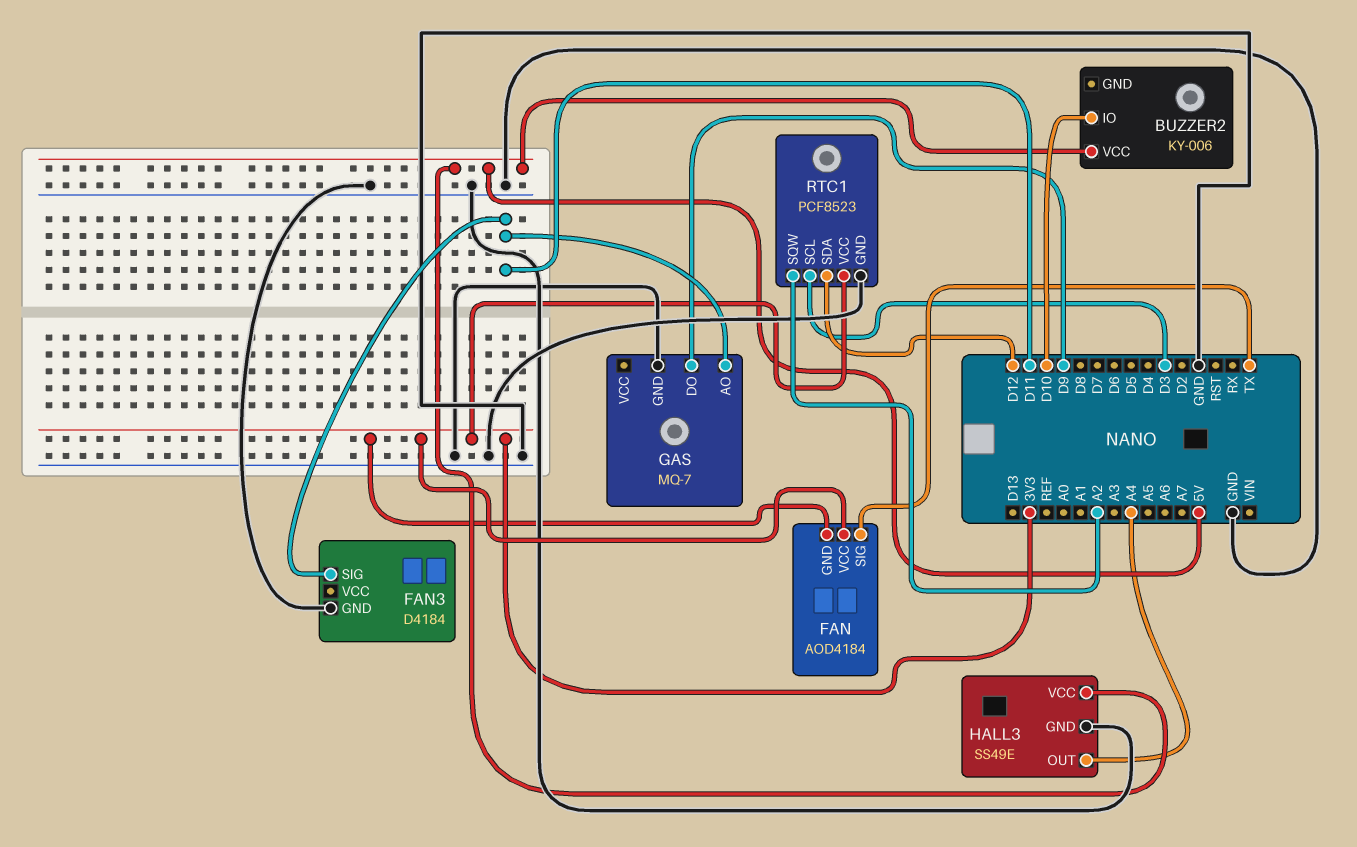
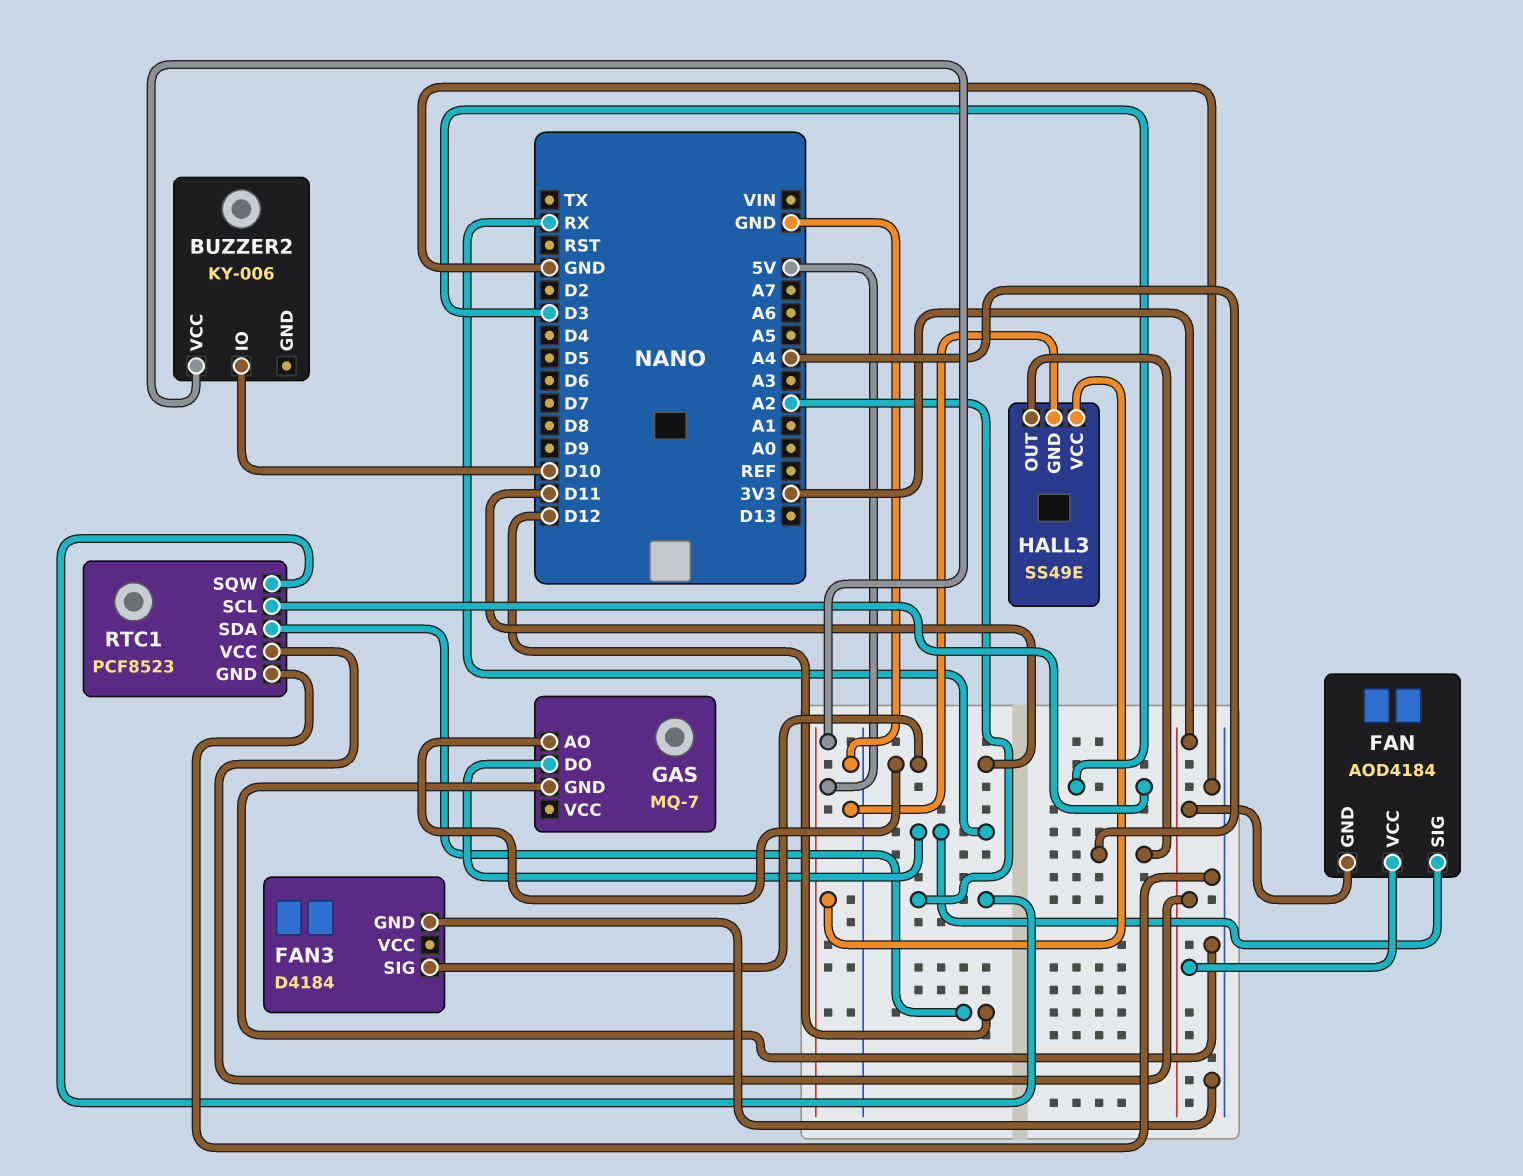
FAN pin SIG: TX -> RX
GAS pin DO: D9 -> RX

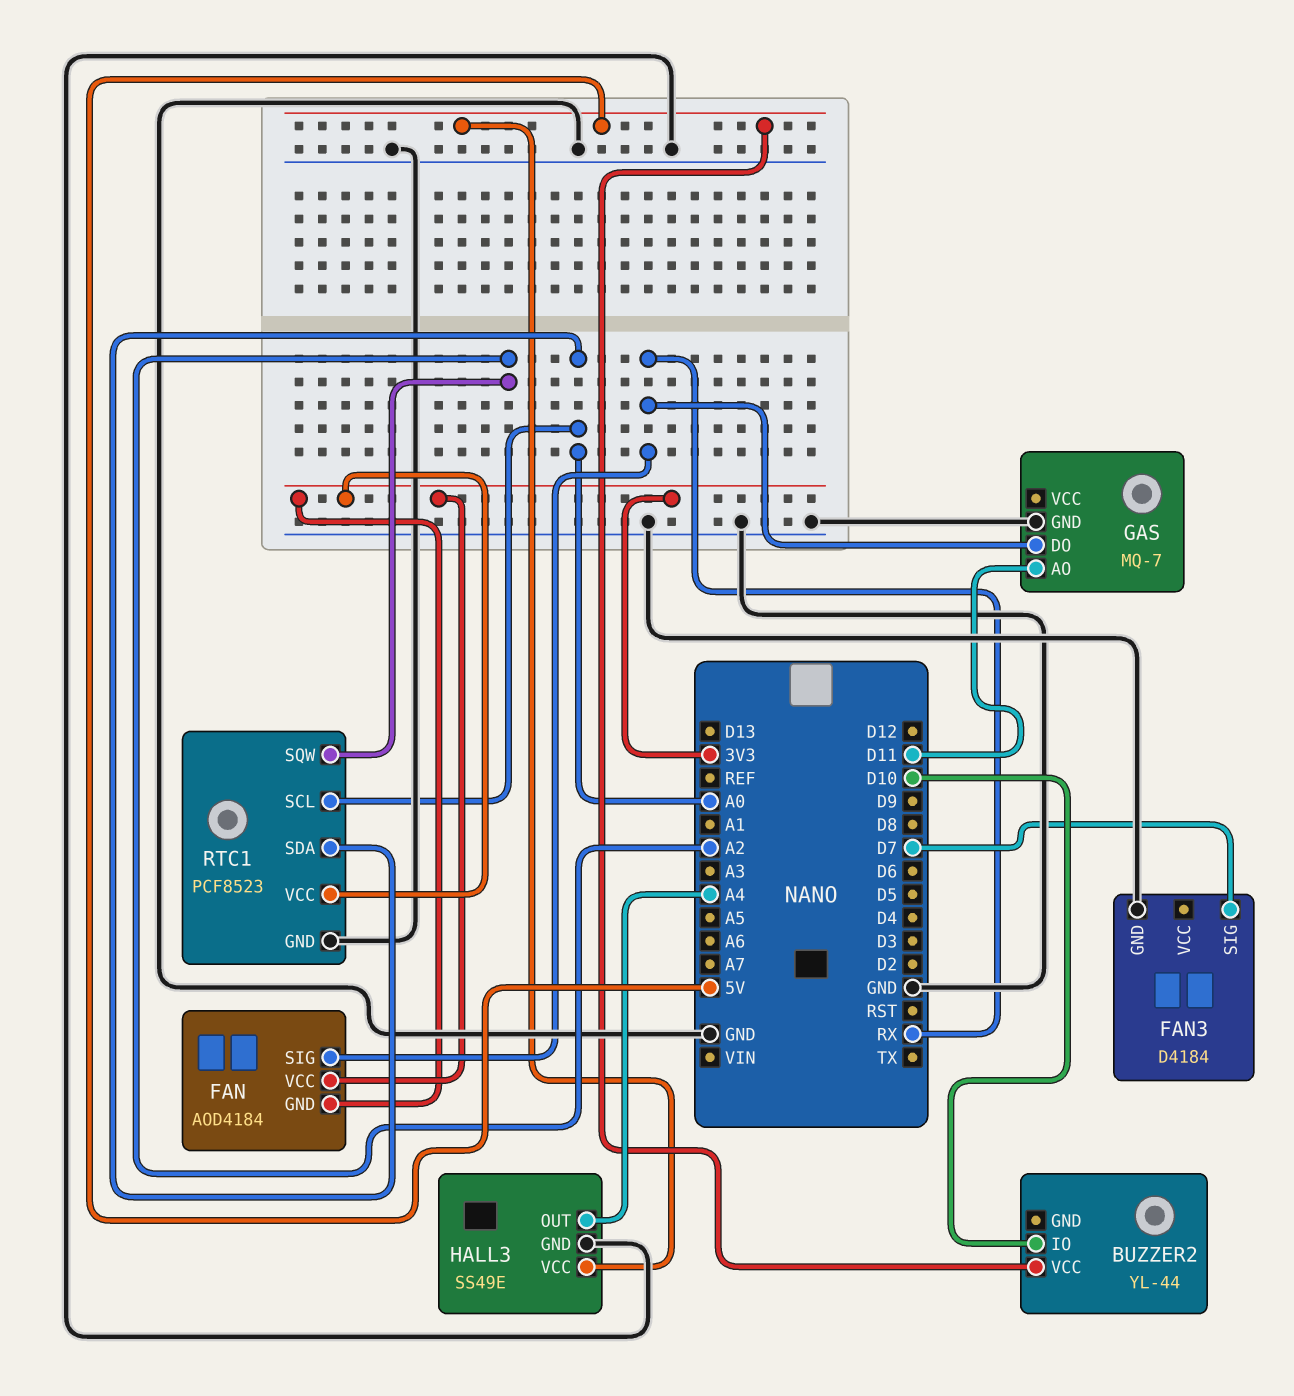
BUZZER2: KY-006 -> YL-44
FAN3 pin SIG: D11 -> D7
RTC1 pin SCL: D3 -> A0
RTC1 pin SDA: D12 -> A0

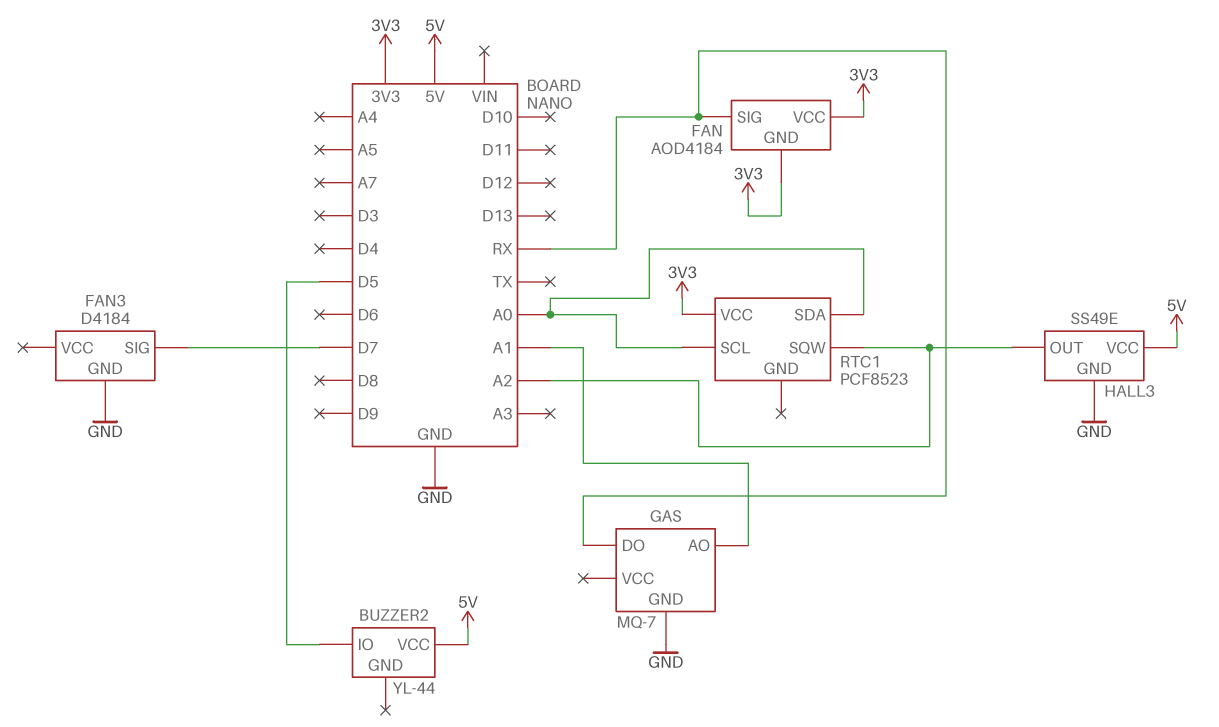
BUZZER2 pin IO: D10 -> D5
GAS pin AO: D11 -> A1
HALL3 pin OUT: A4 -> A2
RTC1 pin GND: GND -> none

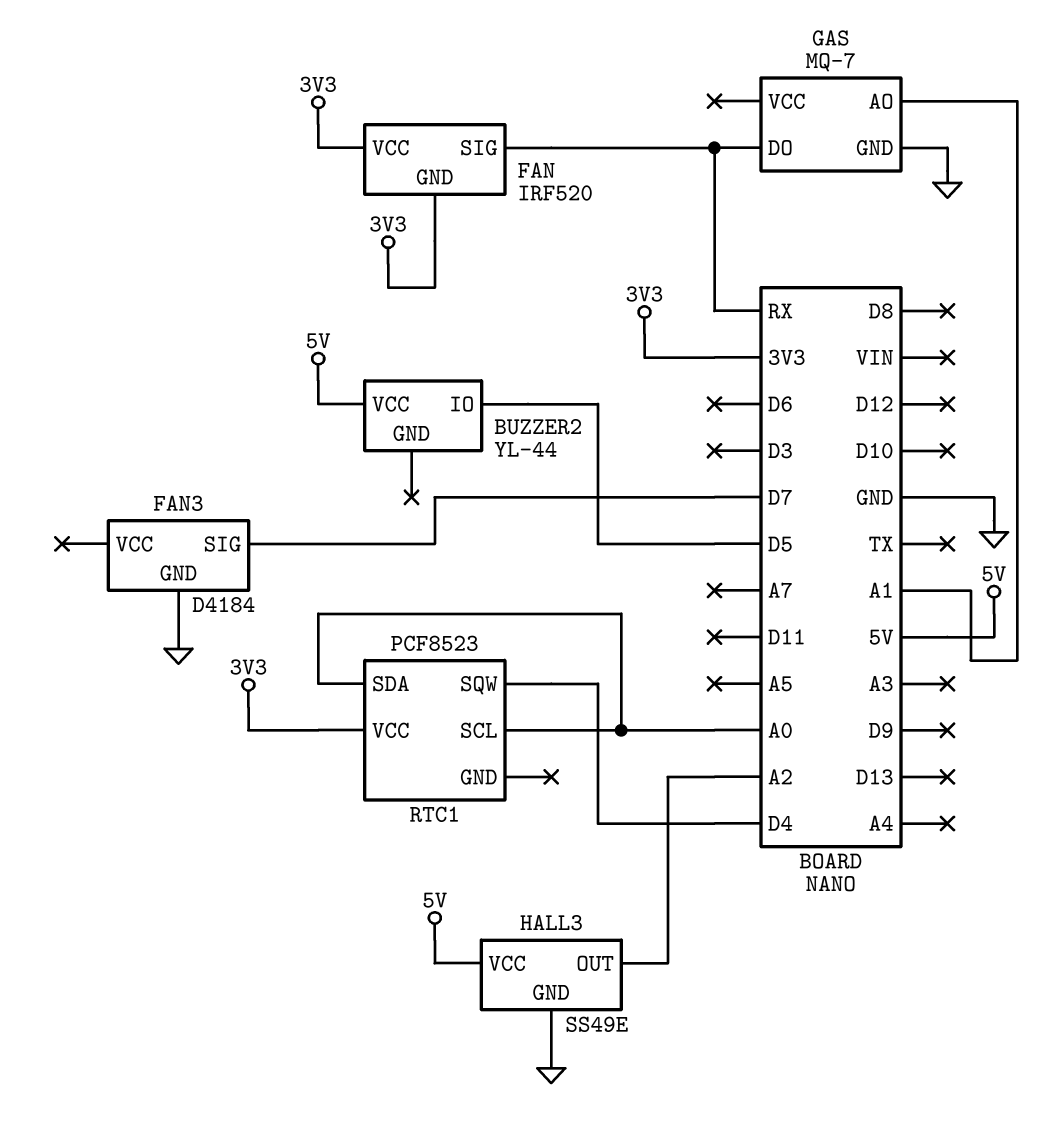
FAN: AOD4184 -> IRF520
RTC1 pin SQW: A2 -> D4

